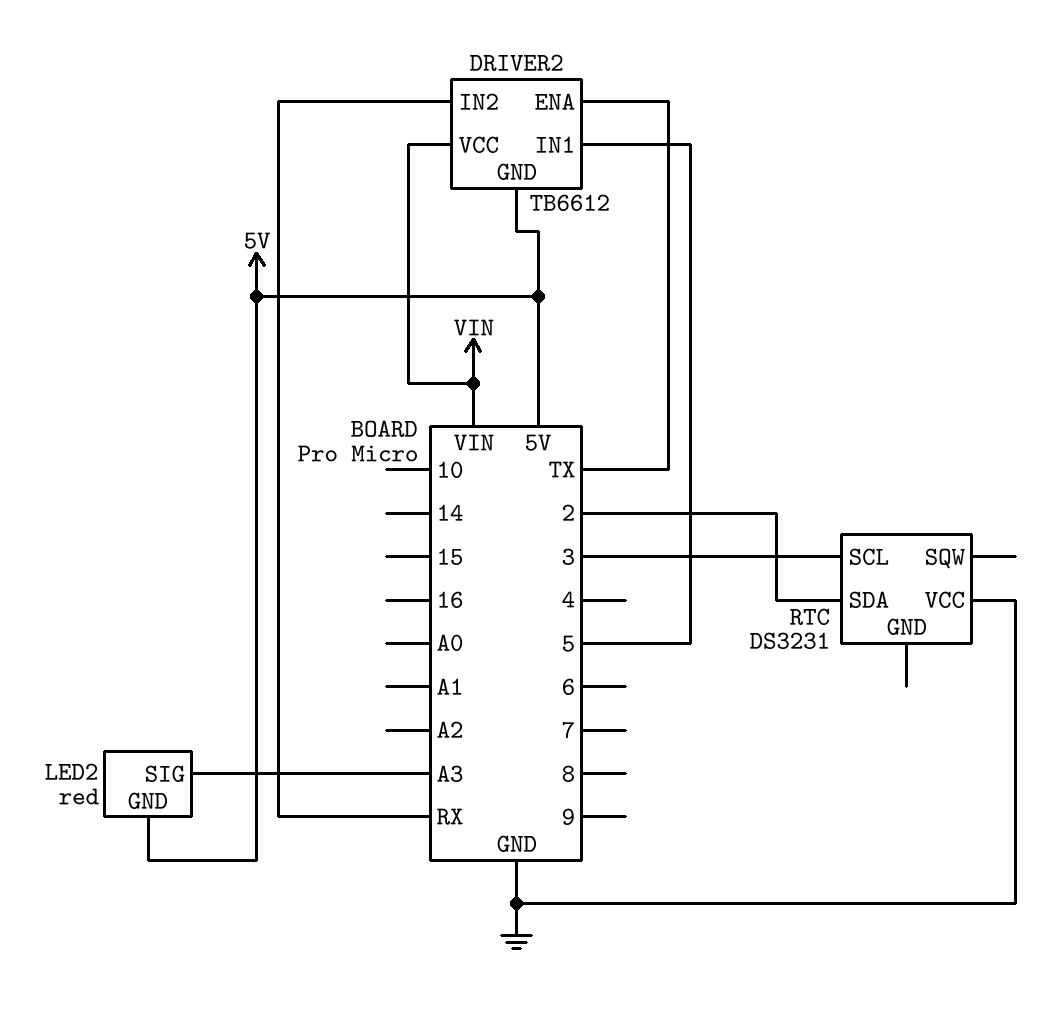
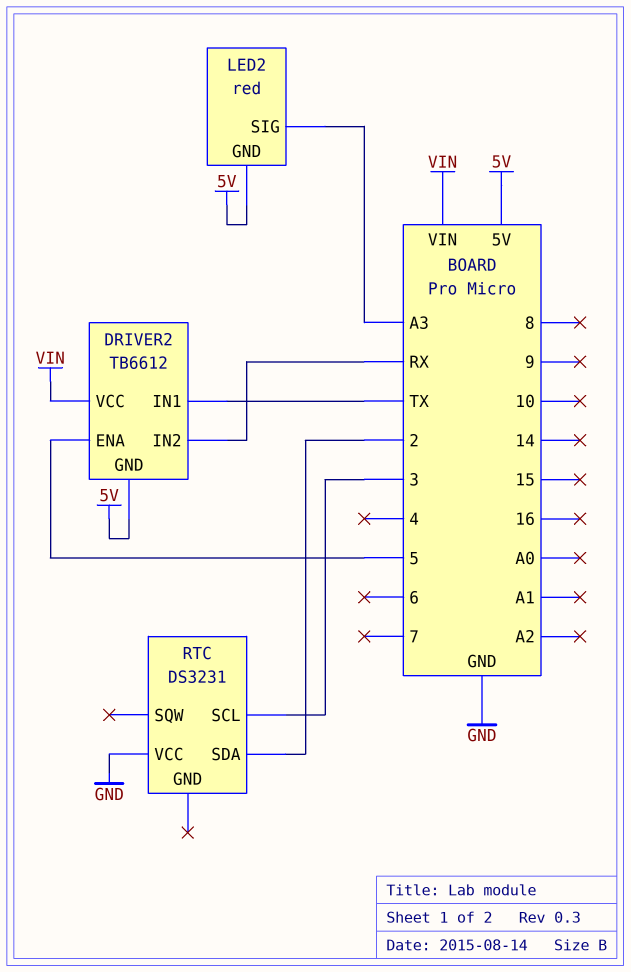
DRIVER2 pin ENA: TX -> 5
DRIVER2 pin IN1: 5 -> TX

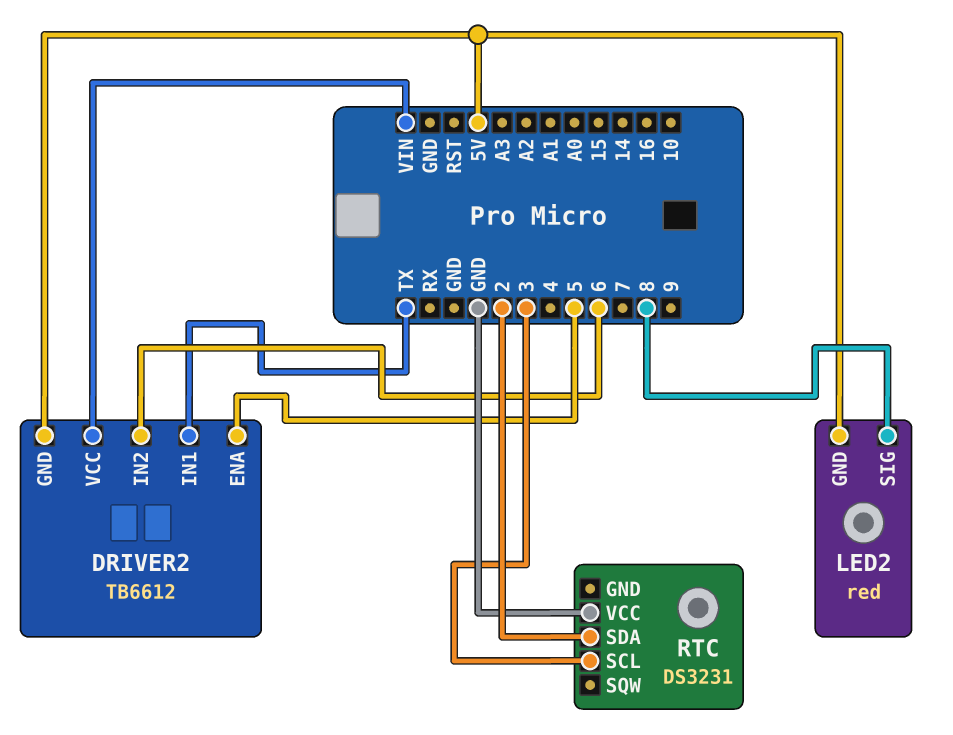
DRIVER2 pin IN2: RX -> 6
LED2 pin SIG: A3 -> 8

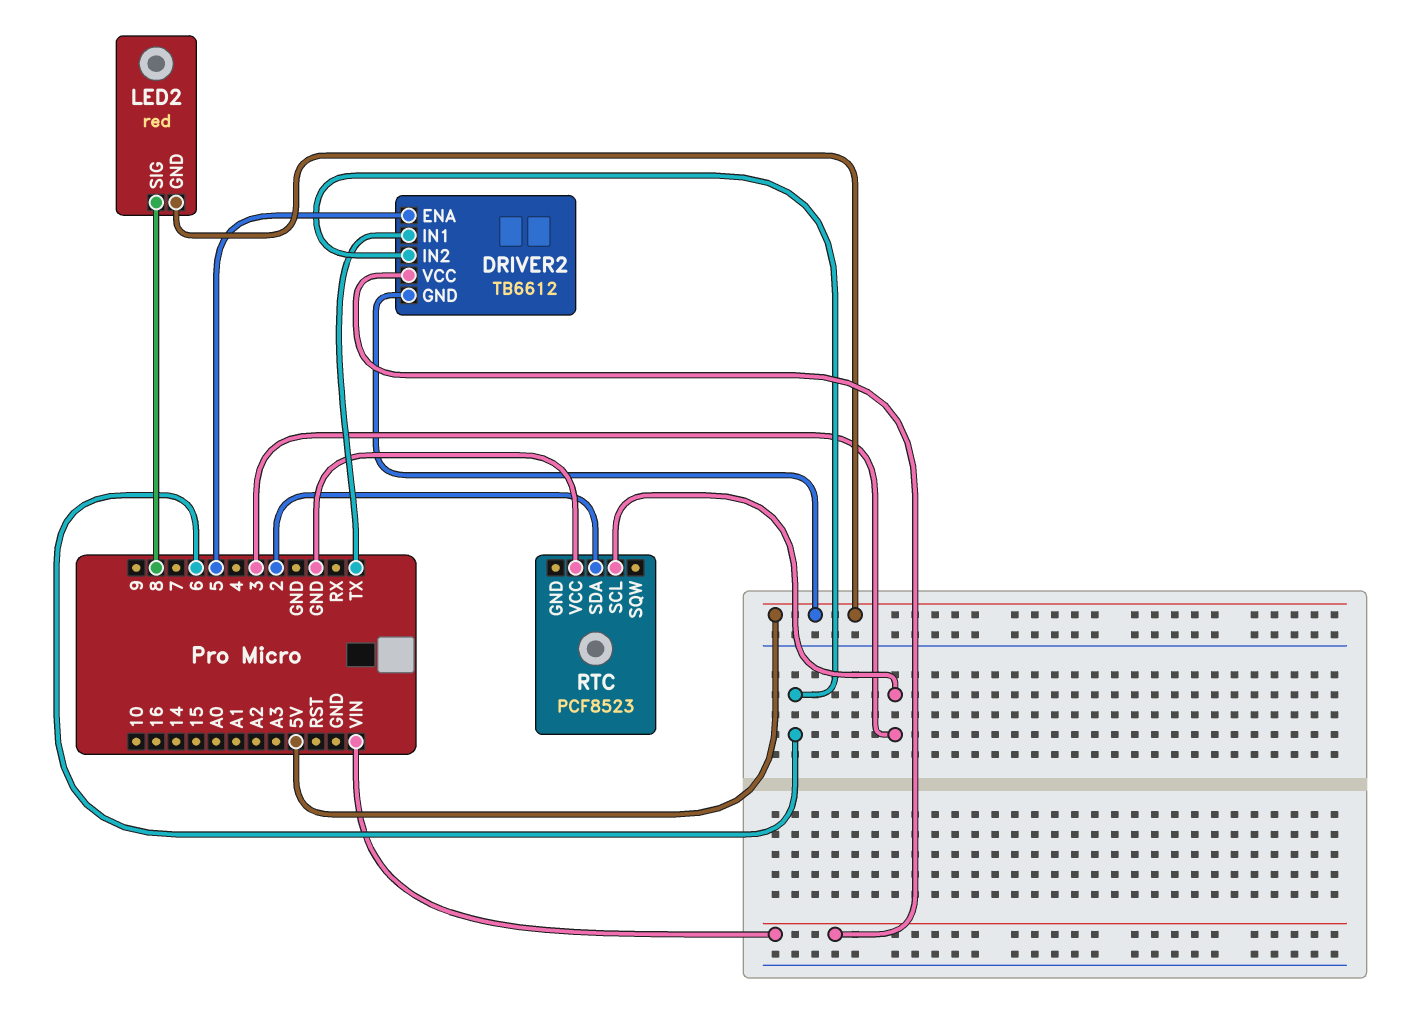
RTC: DS3231 -> PCF8523

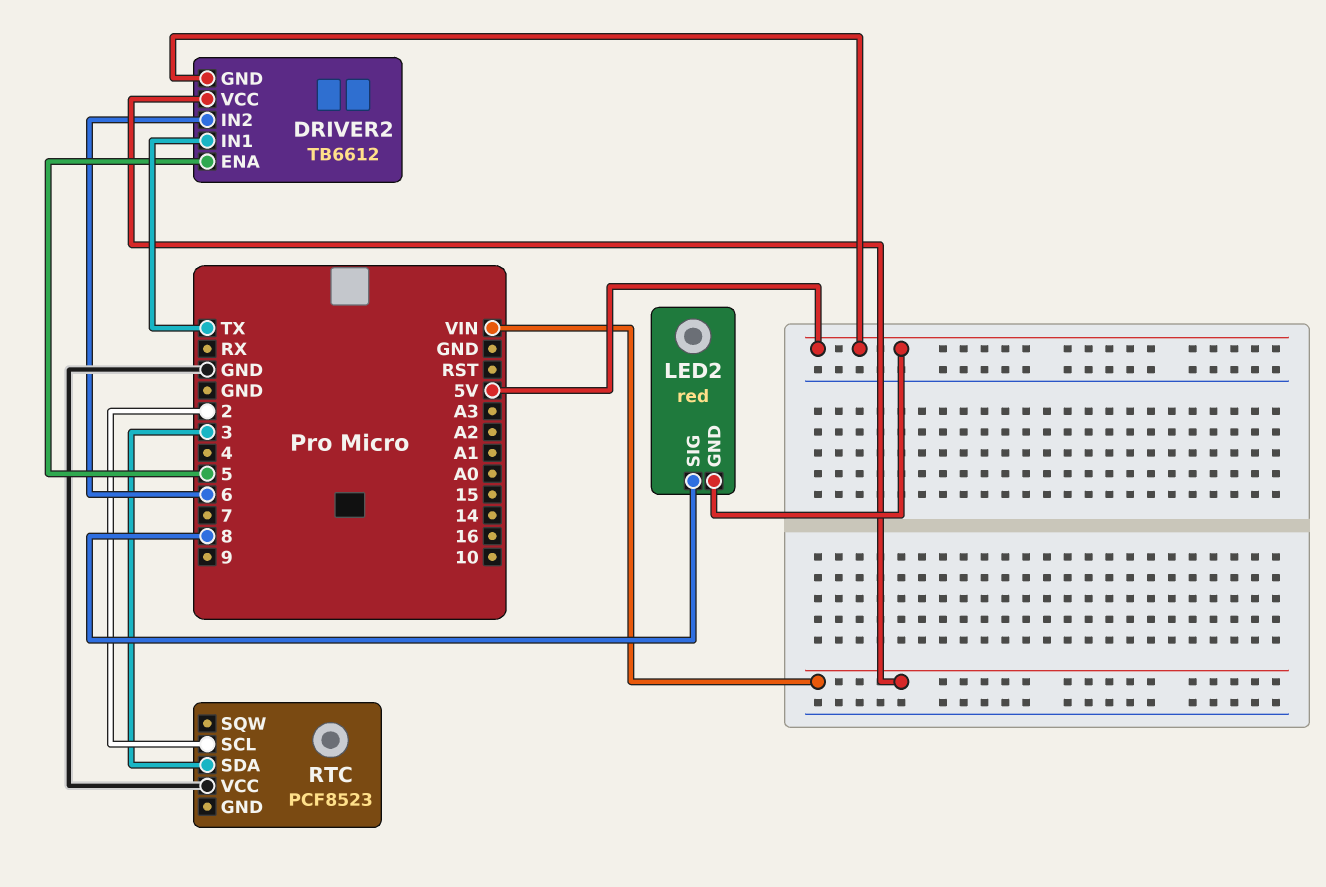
RTC pin SCL: 3 -> 2
RTC pin SDA: 2 -> 3

